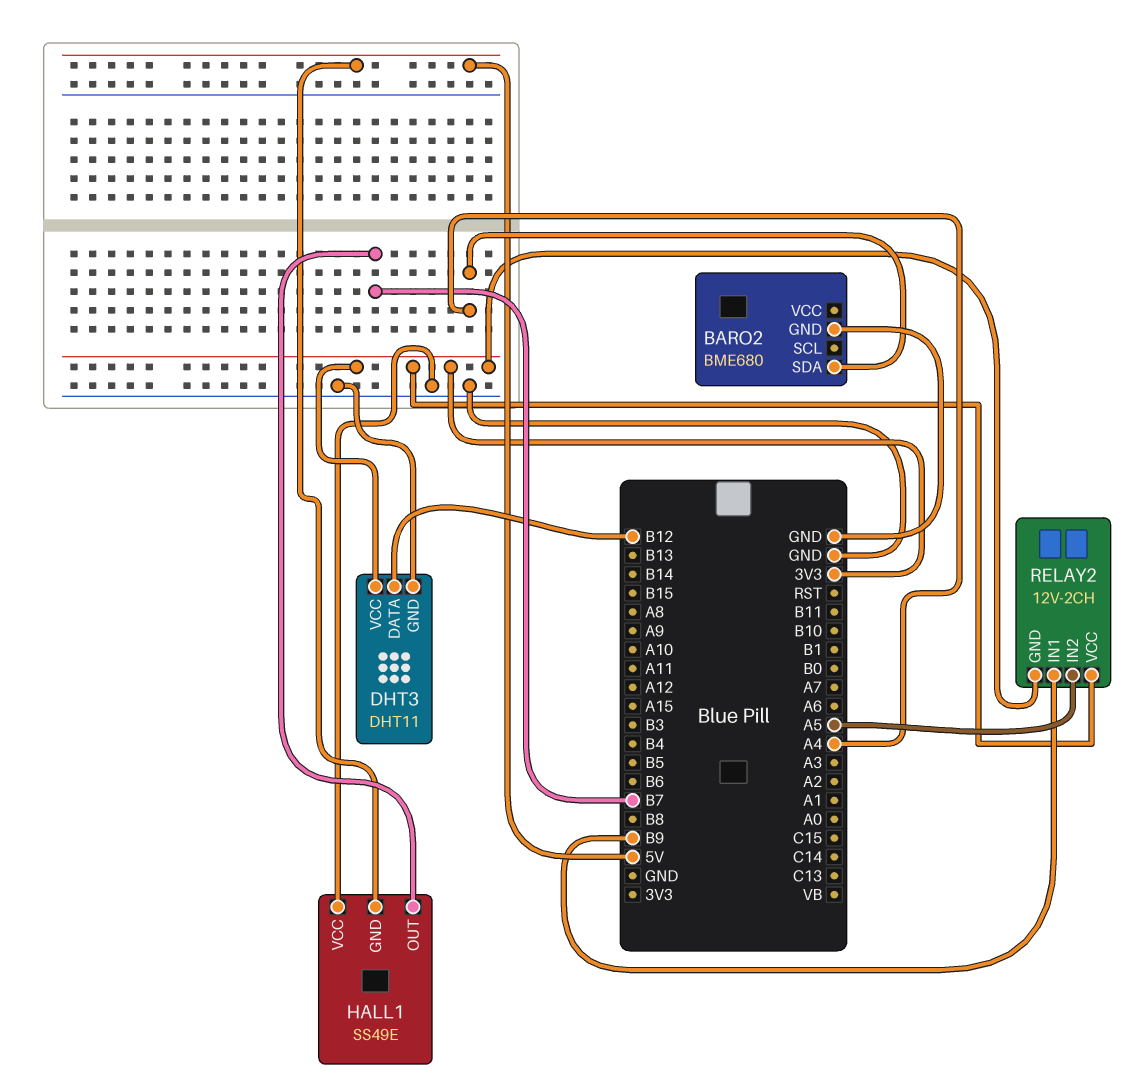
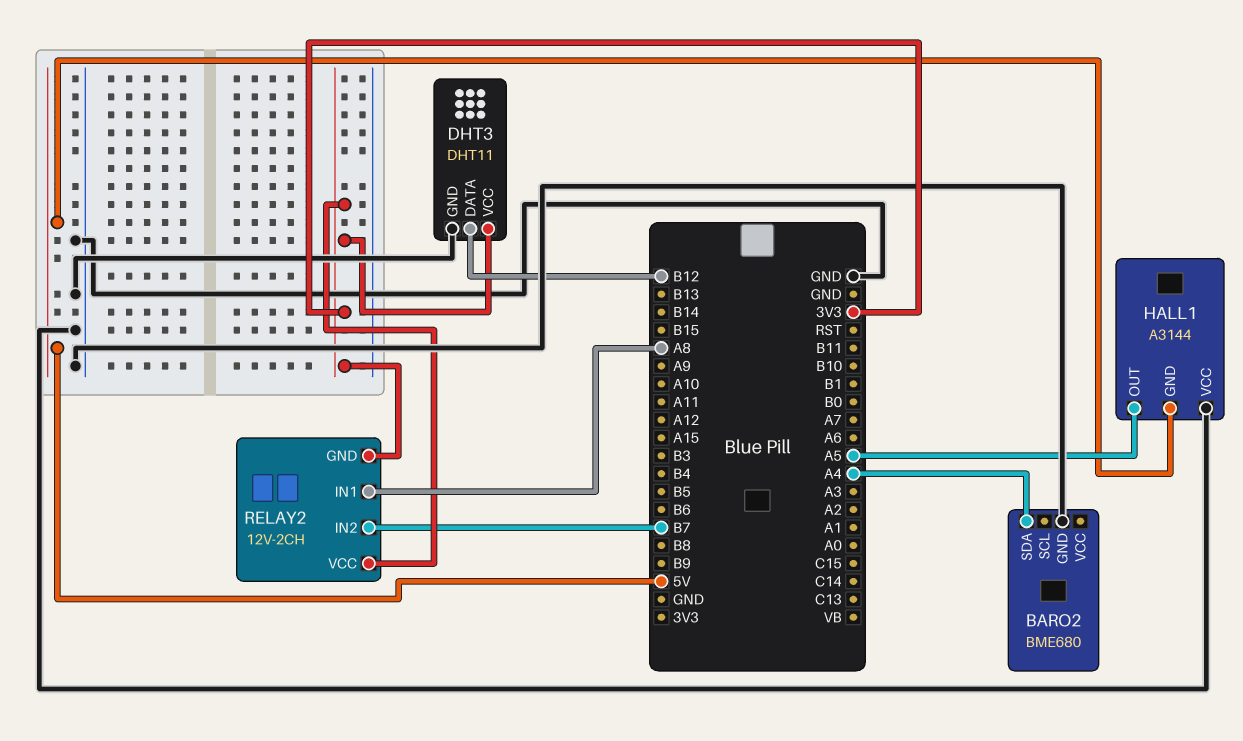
HALL1: SS49E -> A3144
HALL1 pin OUT: B7 -> A5
RELAY2 pin IN1: B9 -> A8
RELAY2 pin IN2: A5 -> B7

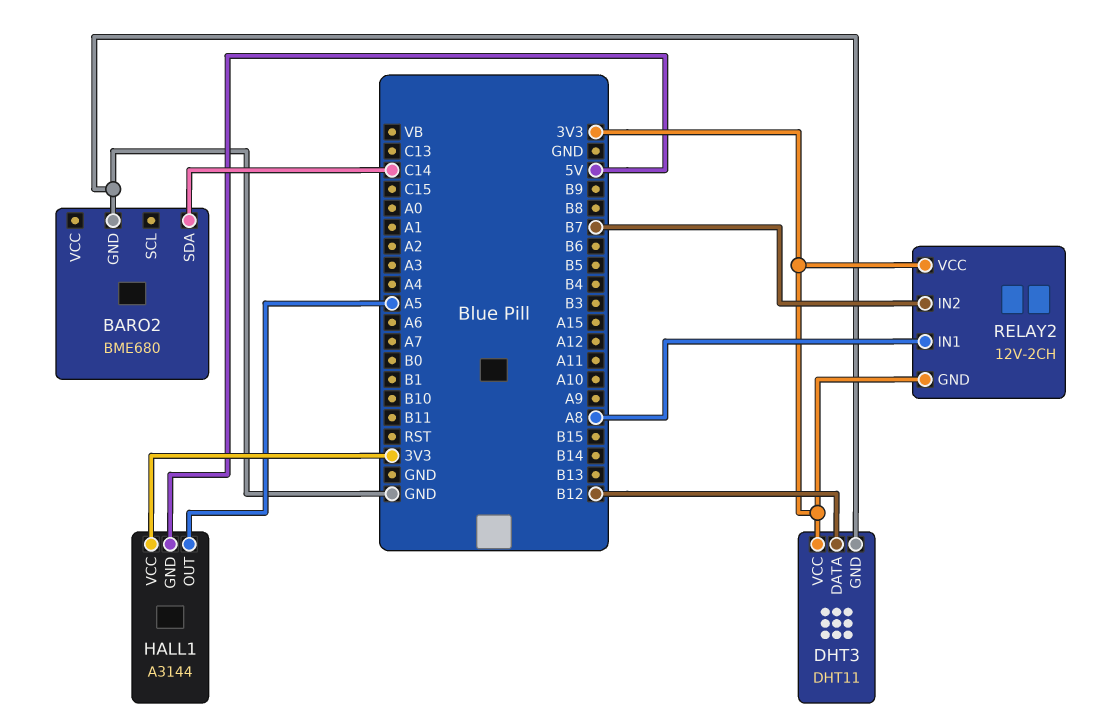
BARO2 pin SDA: A4 -> C14
HALL1 pin VCC: GND -> 3V3

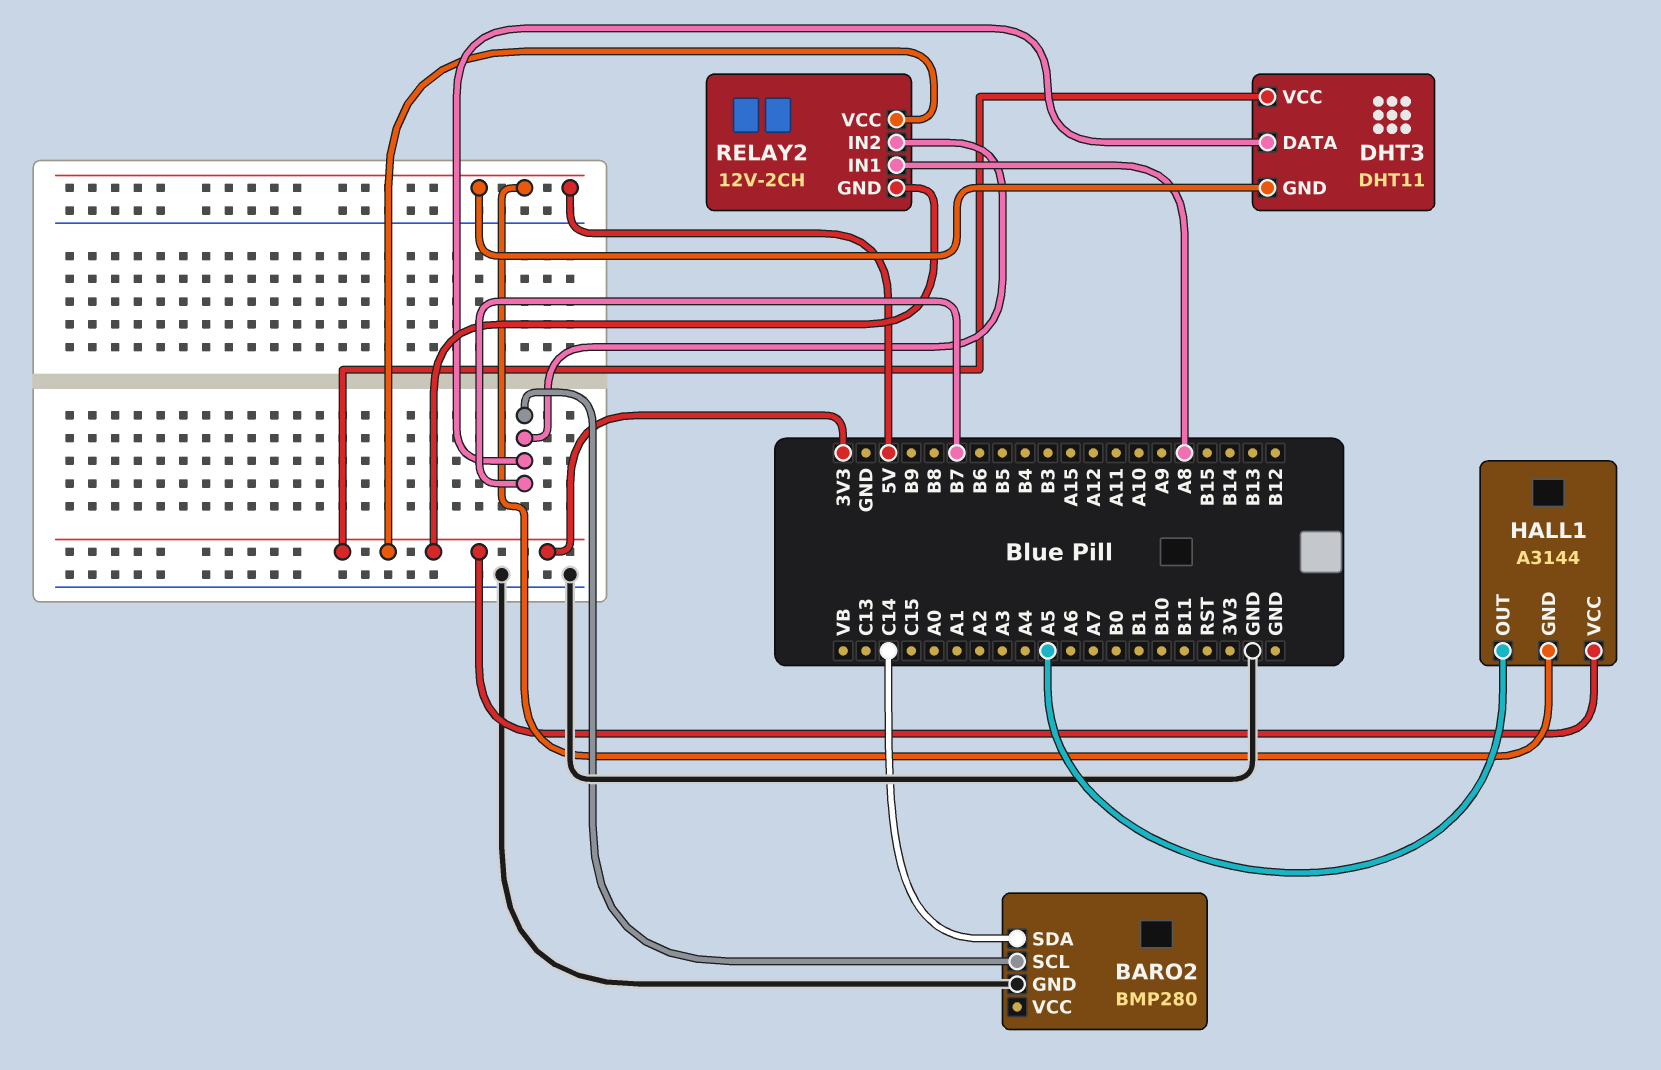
BARO2: BME680 -> BMP280
BARO2 pin SCL: none -> B7
DHT3 pin DATA: B12 -> B7
DHT3 pin GND: GND -> 5V

